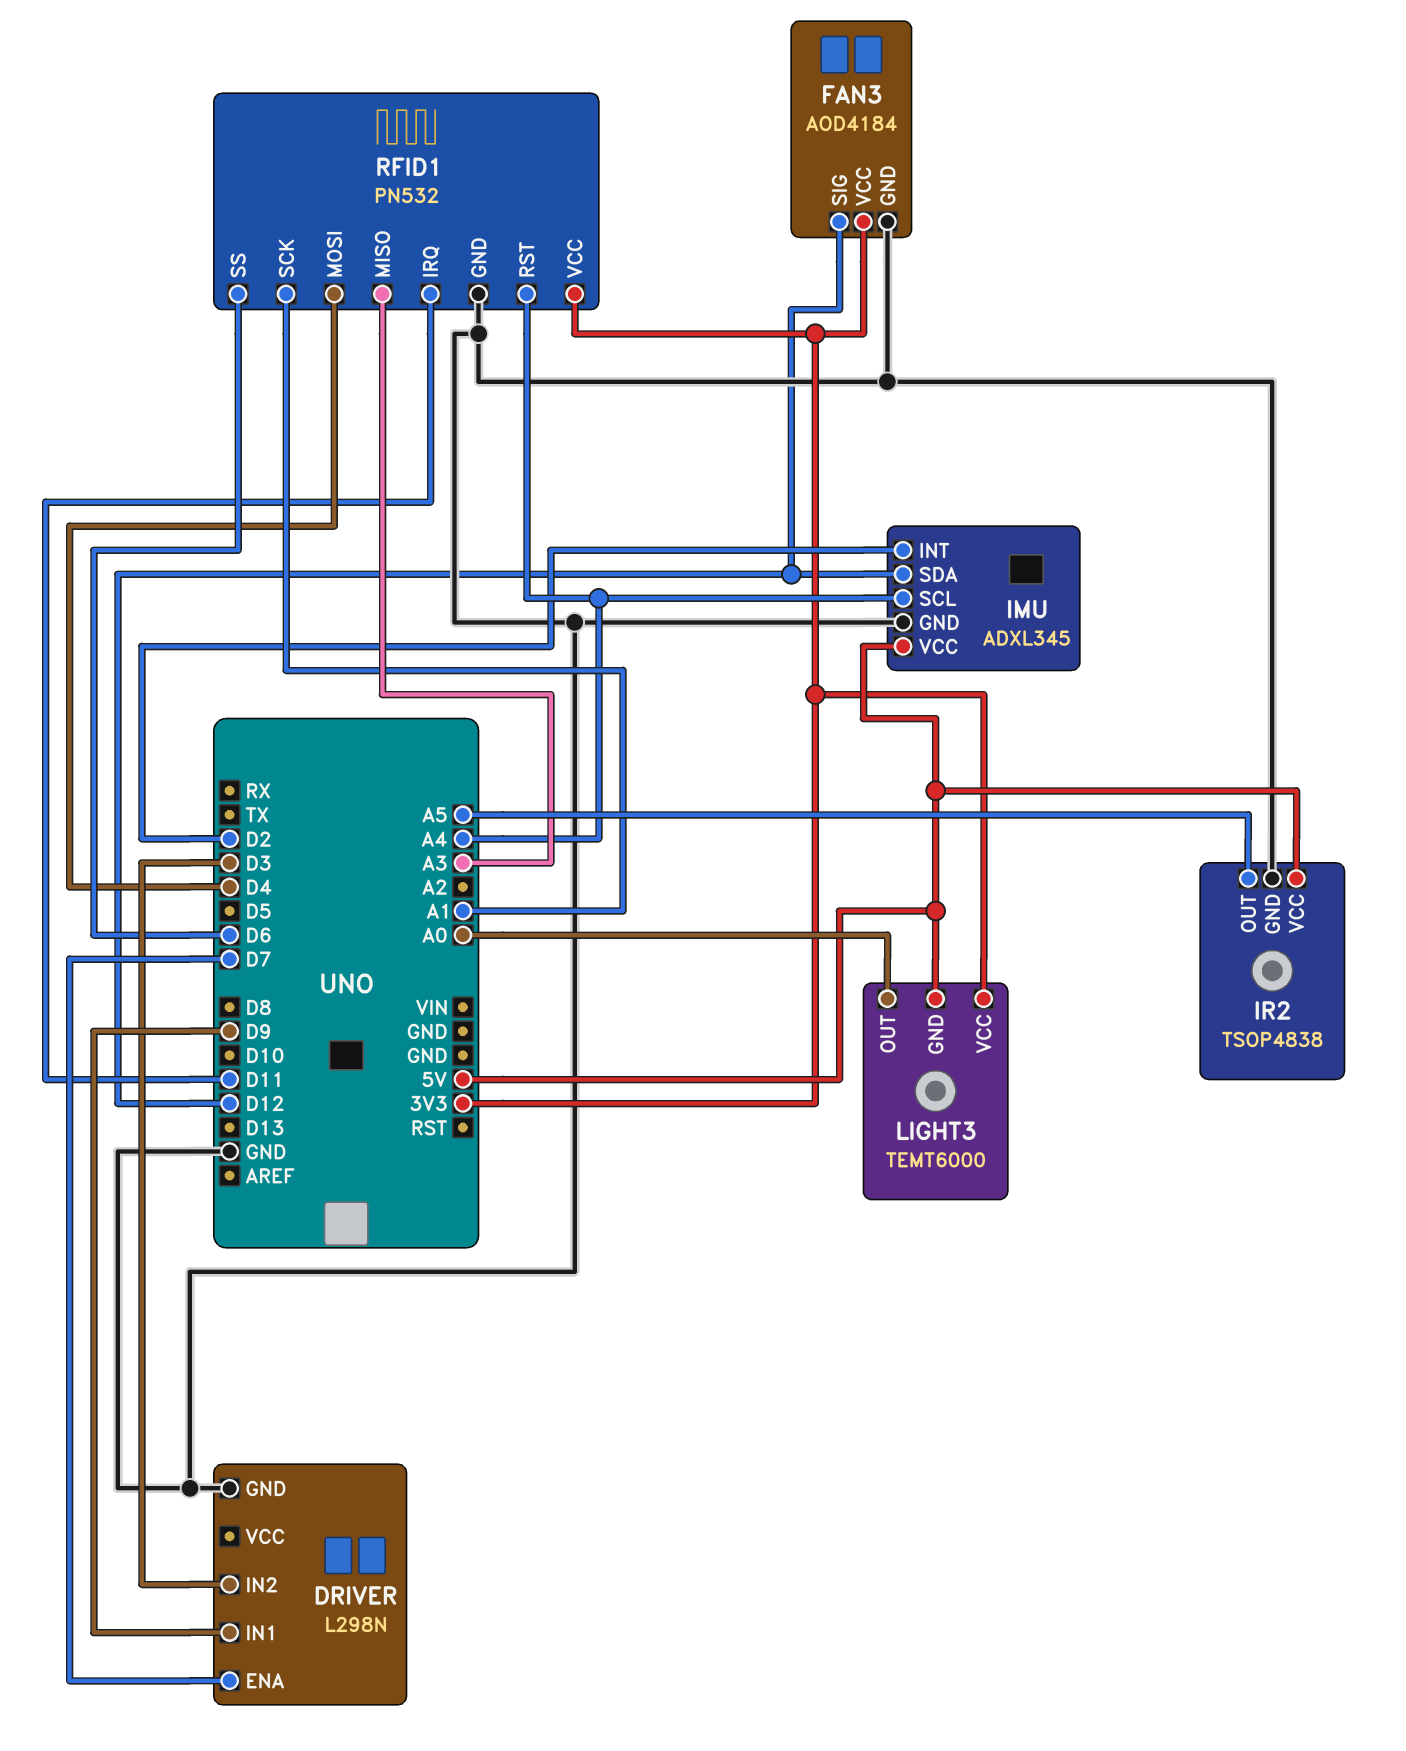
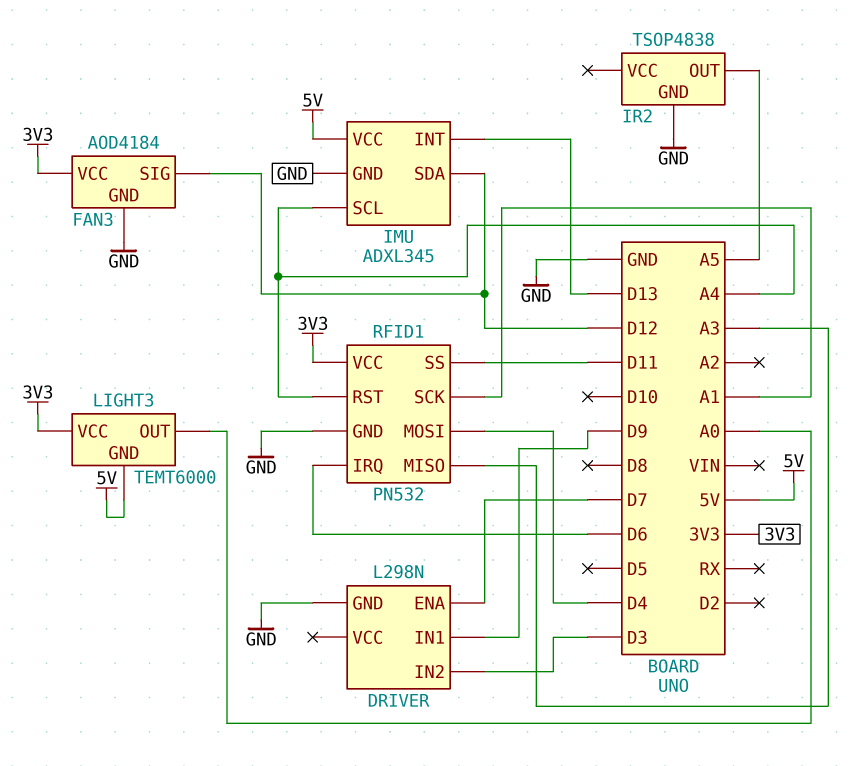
IMU pin INT: D2 -> D13
IR2 pin VCC: 5V -> none
RFID1 pin IRQ: D11 -> D6
RFID1 pin SS: D6 -> D11

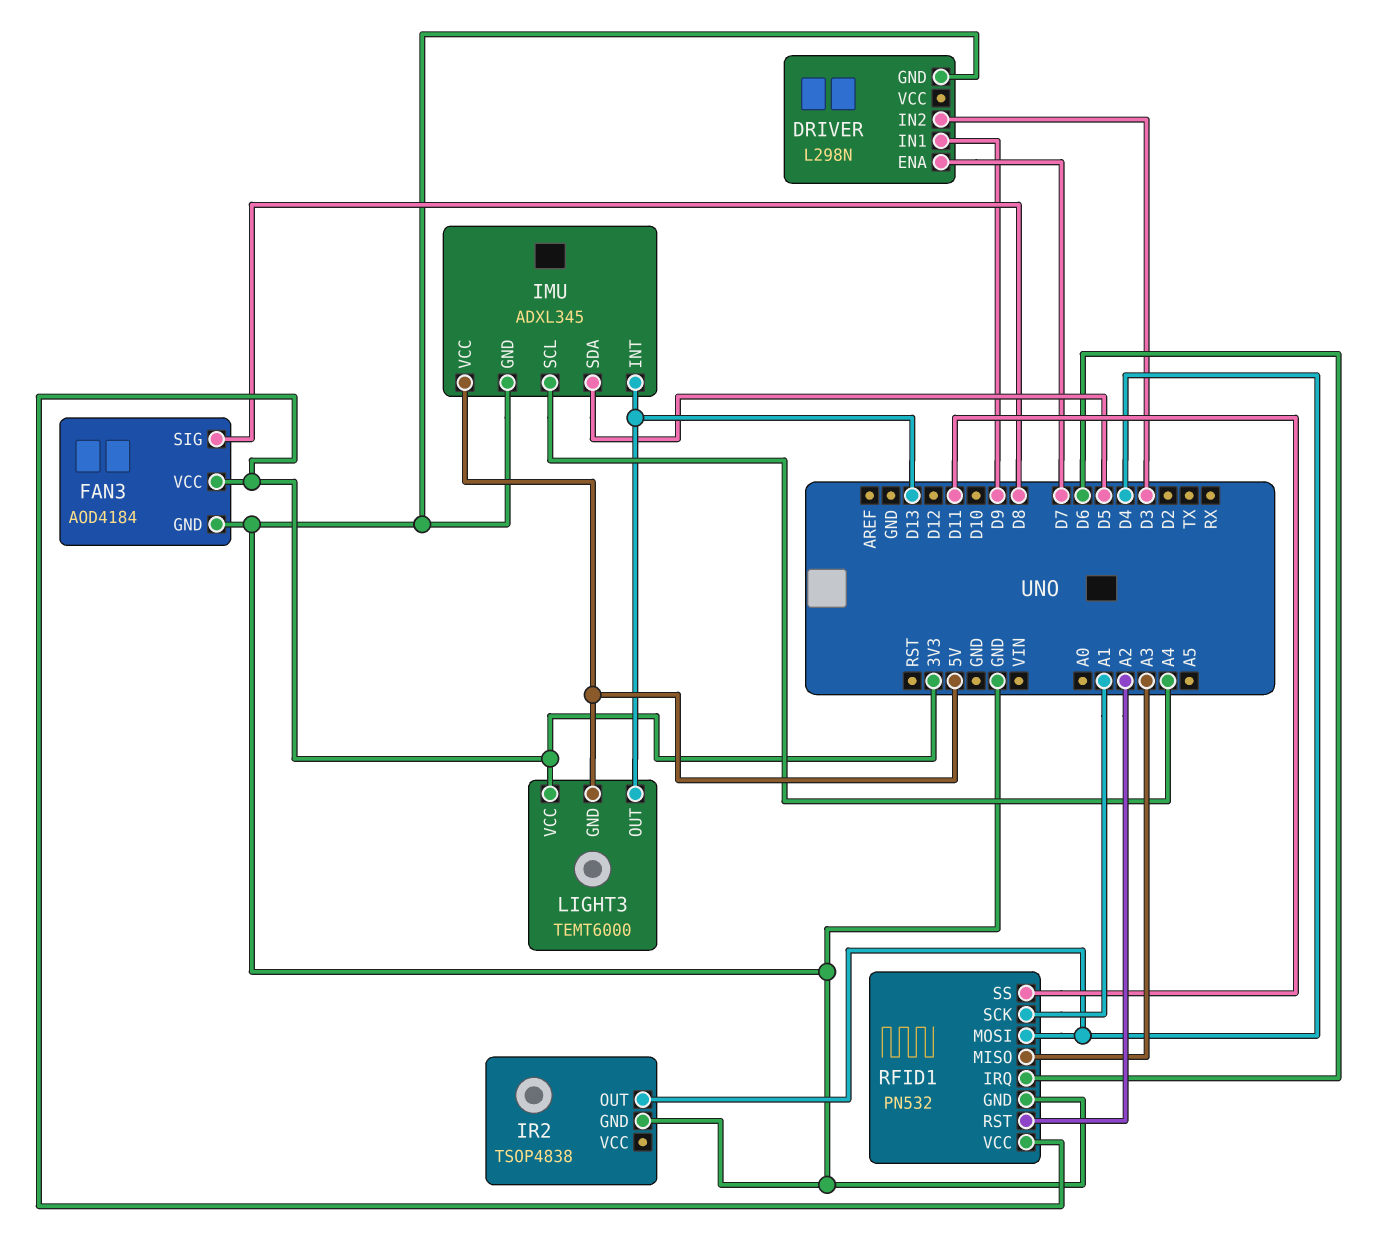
FAN3 pin SIG: D12 -> D8
IMU pin SDA: D12 -> D5
IR2 pin OUT: A5 -> D4
LIGHT3 pin OUT: A0 -> D13
RFID1 pin RST: A4 -> A2

